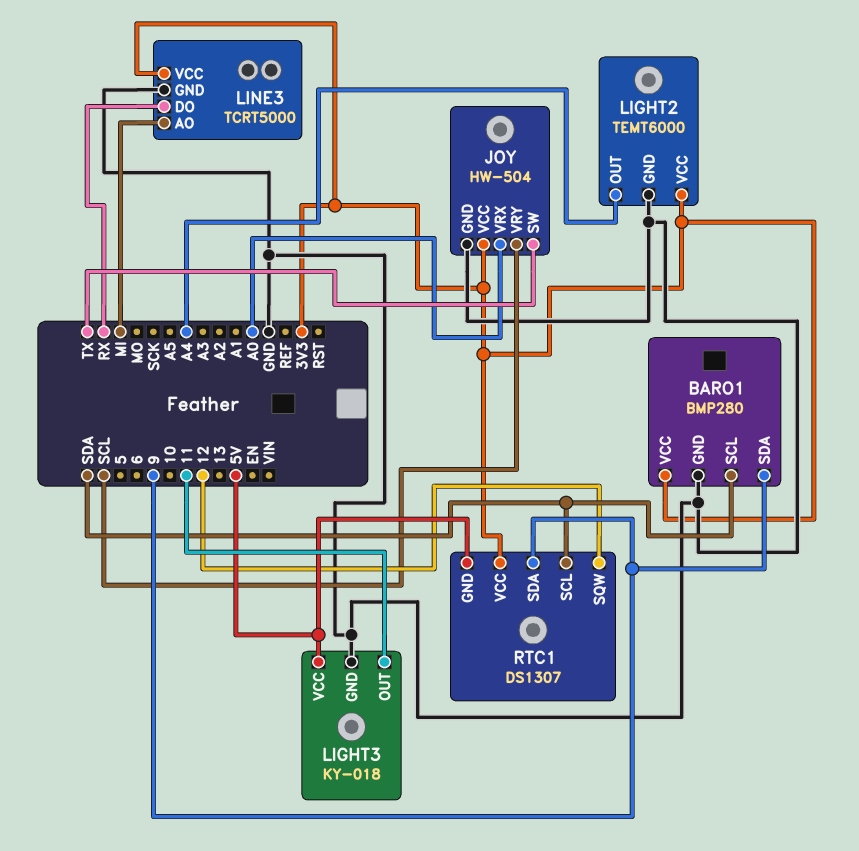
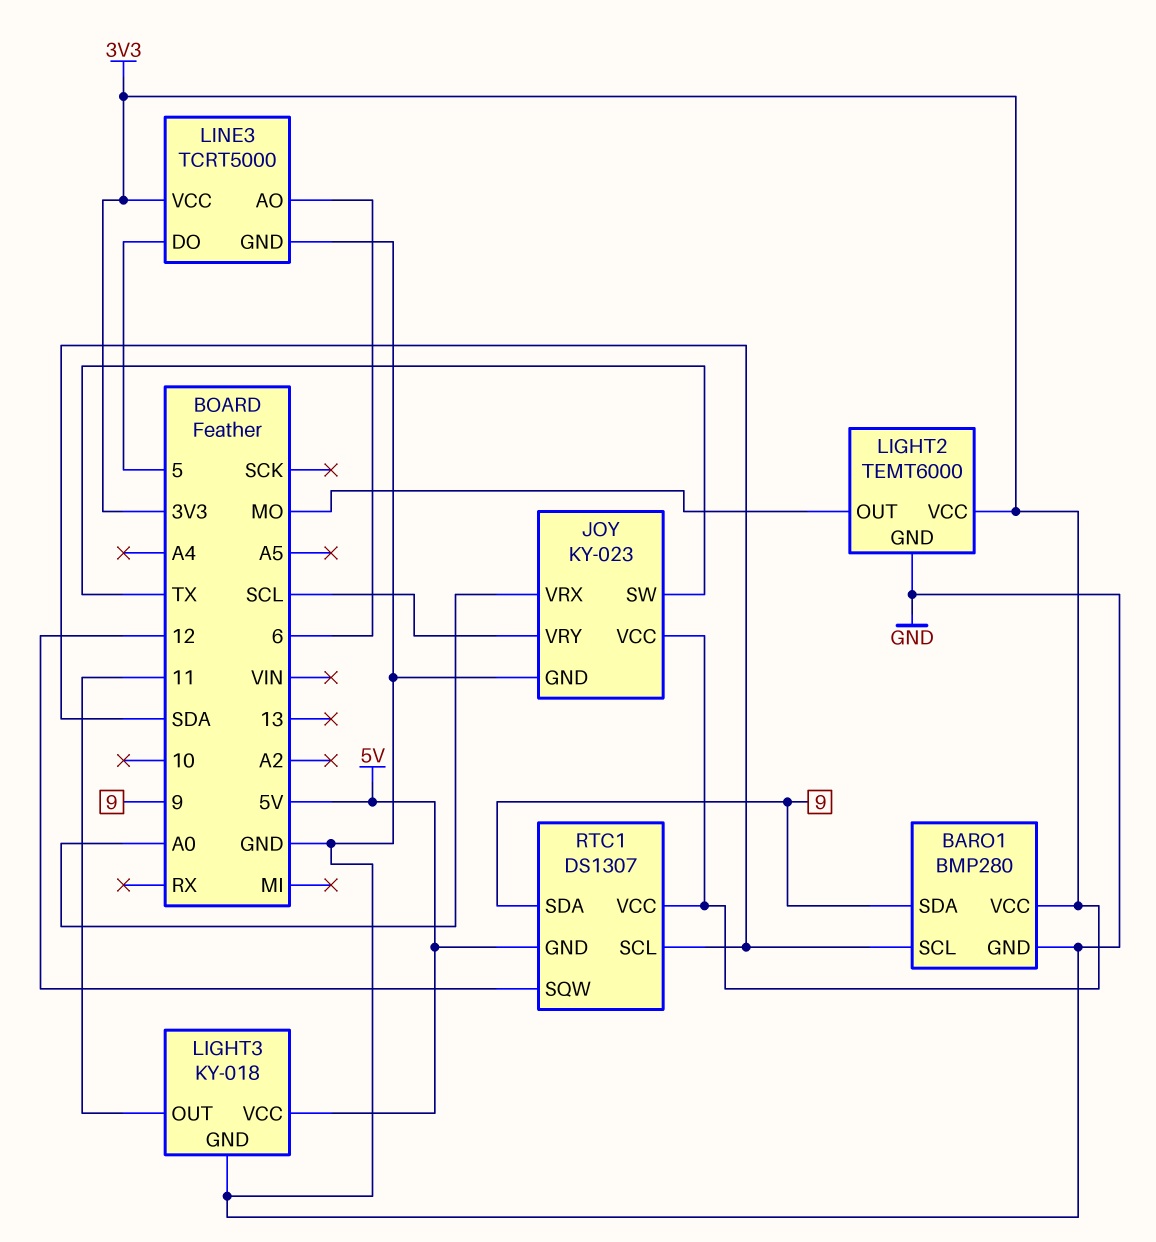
JOY: HW-504 -> KY-023
LIGHT2 pin OUT: A4 -> MO
LINE3 pin AO: MI -> 6
LINE3 pin DO: RX -> 5

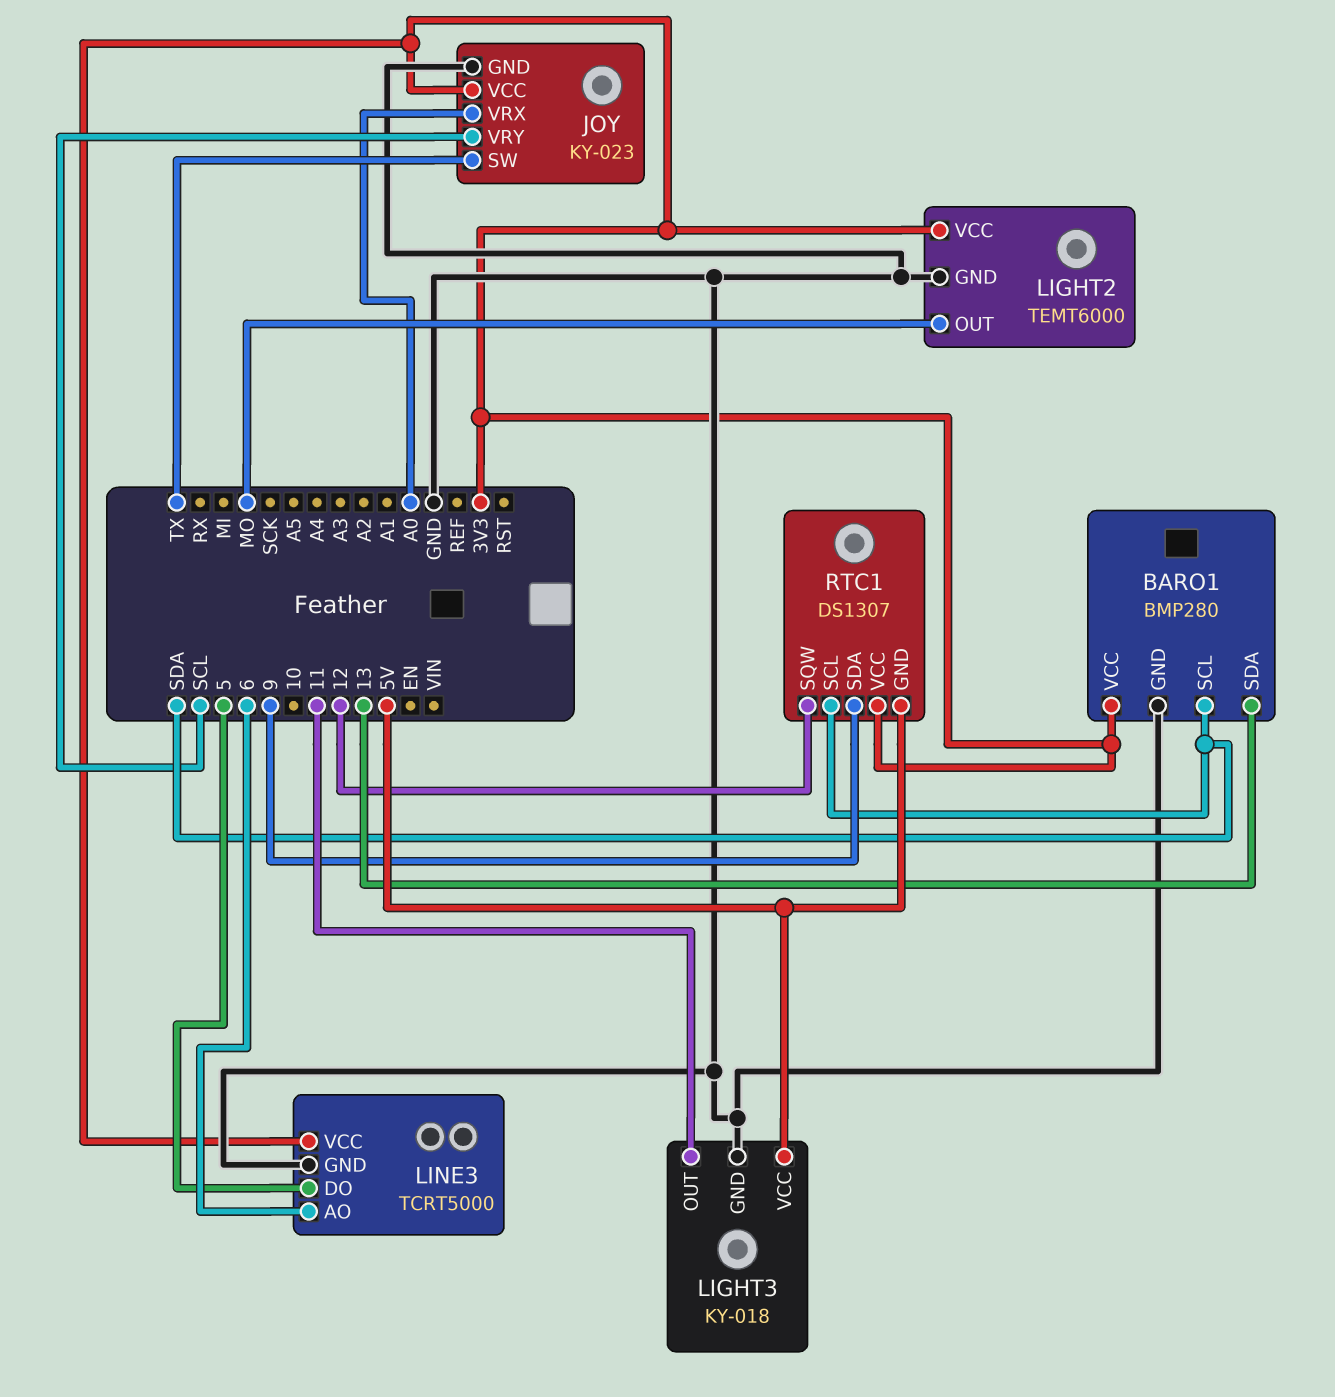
BARO1 pin SDA: 9 -> 13

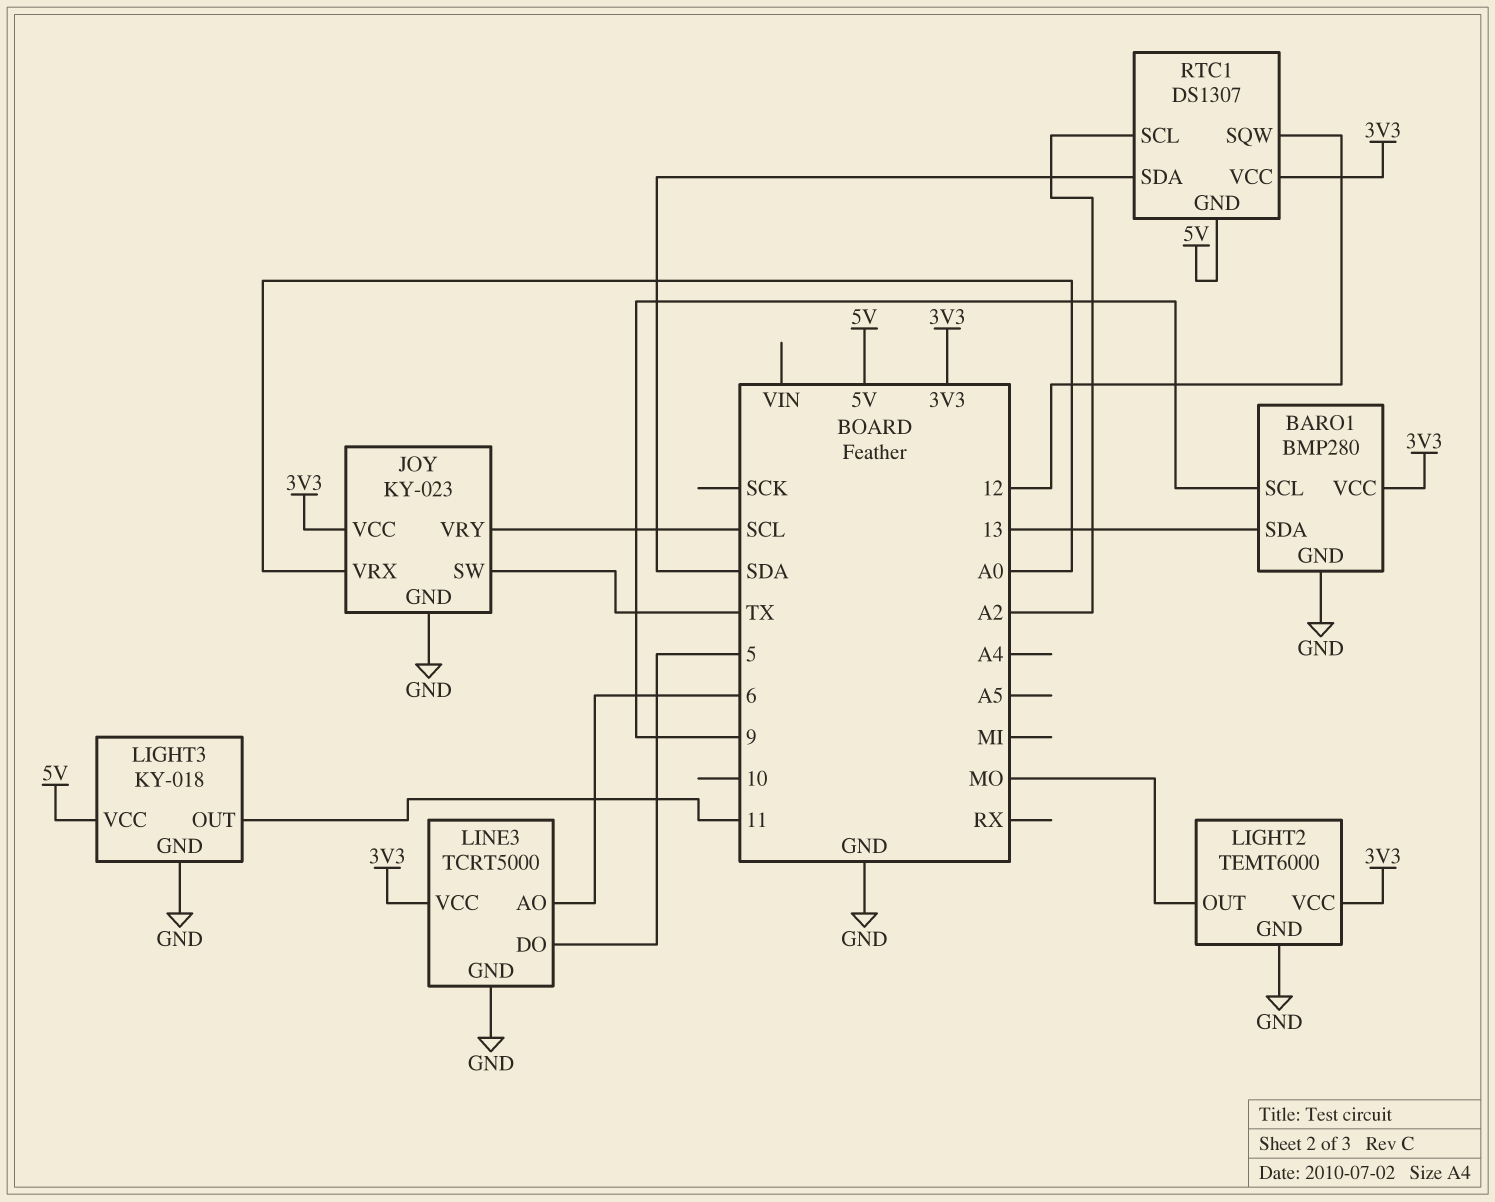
BARO1 pin SCL: SDA -> 9
RTC1 pin SCL: SDA -> A2
RTC1 pin SDA: 9 -> SDA

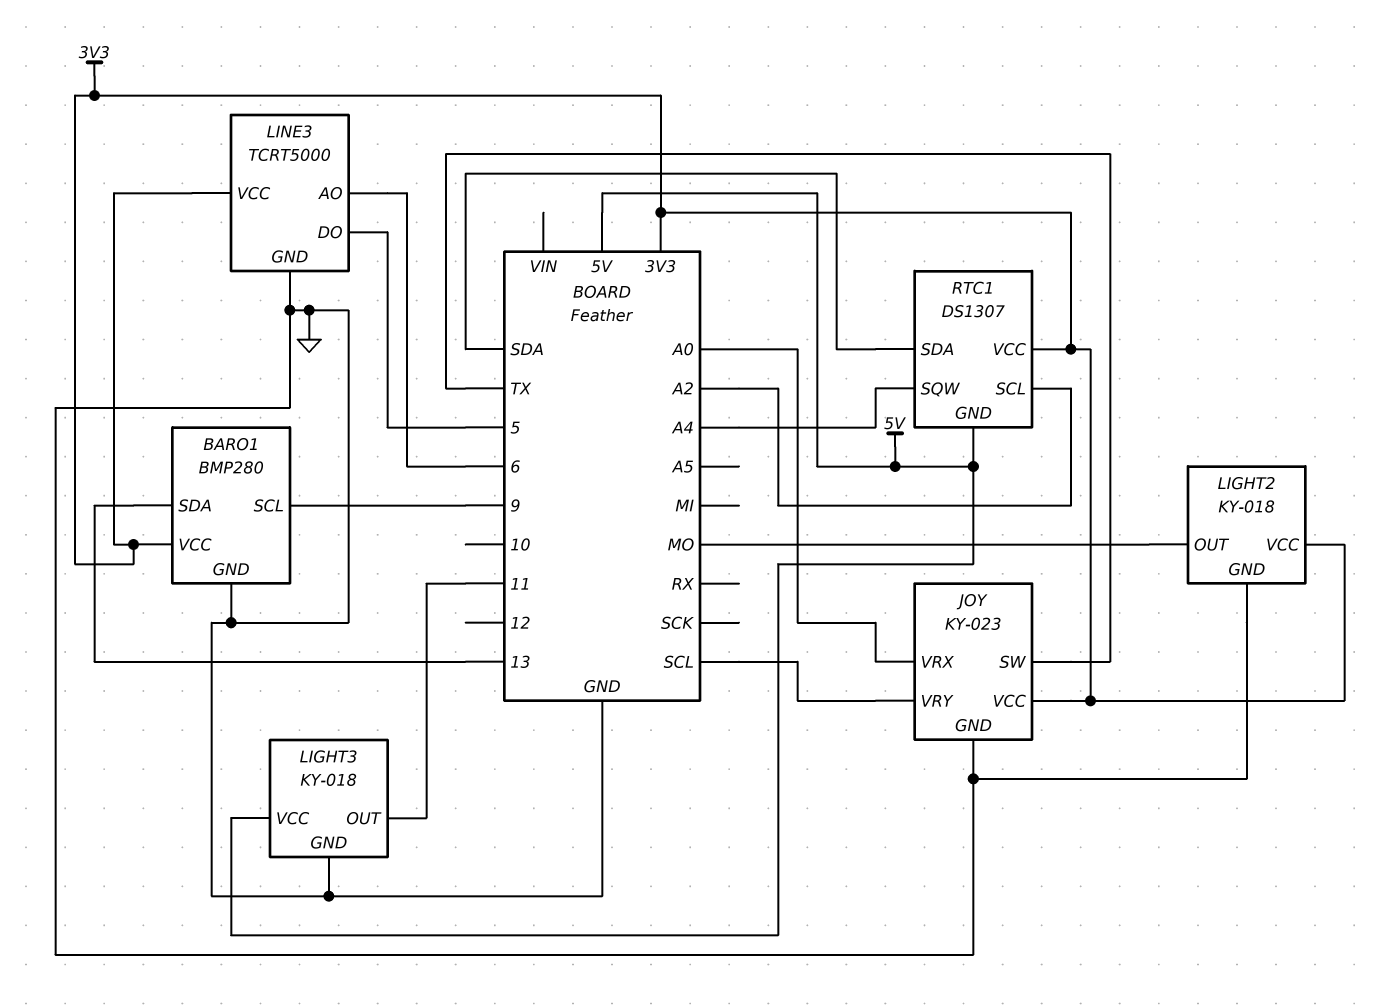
LIGHT2: TEMT6000 -> KY-018
RTC1 pin SQW: 12 -> A4

